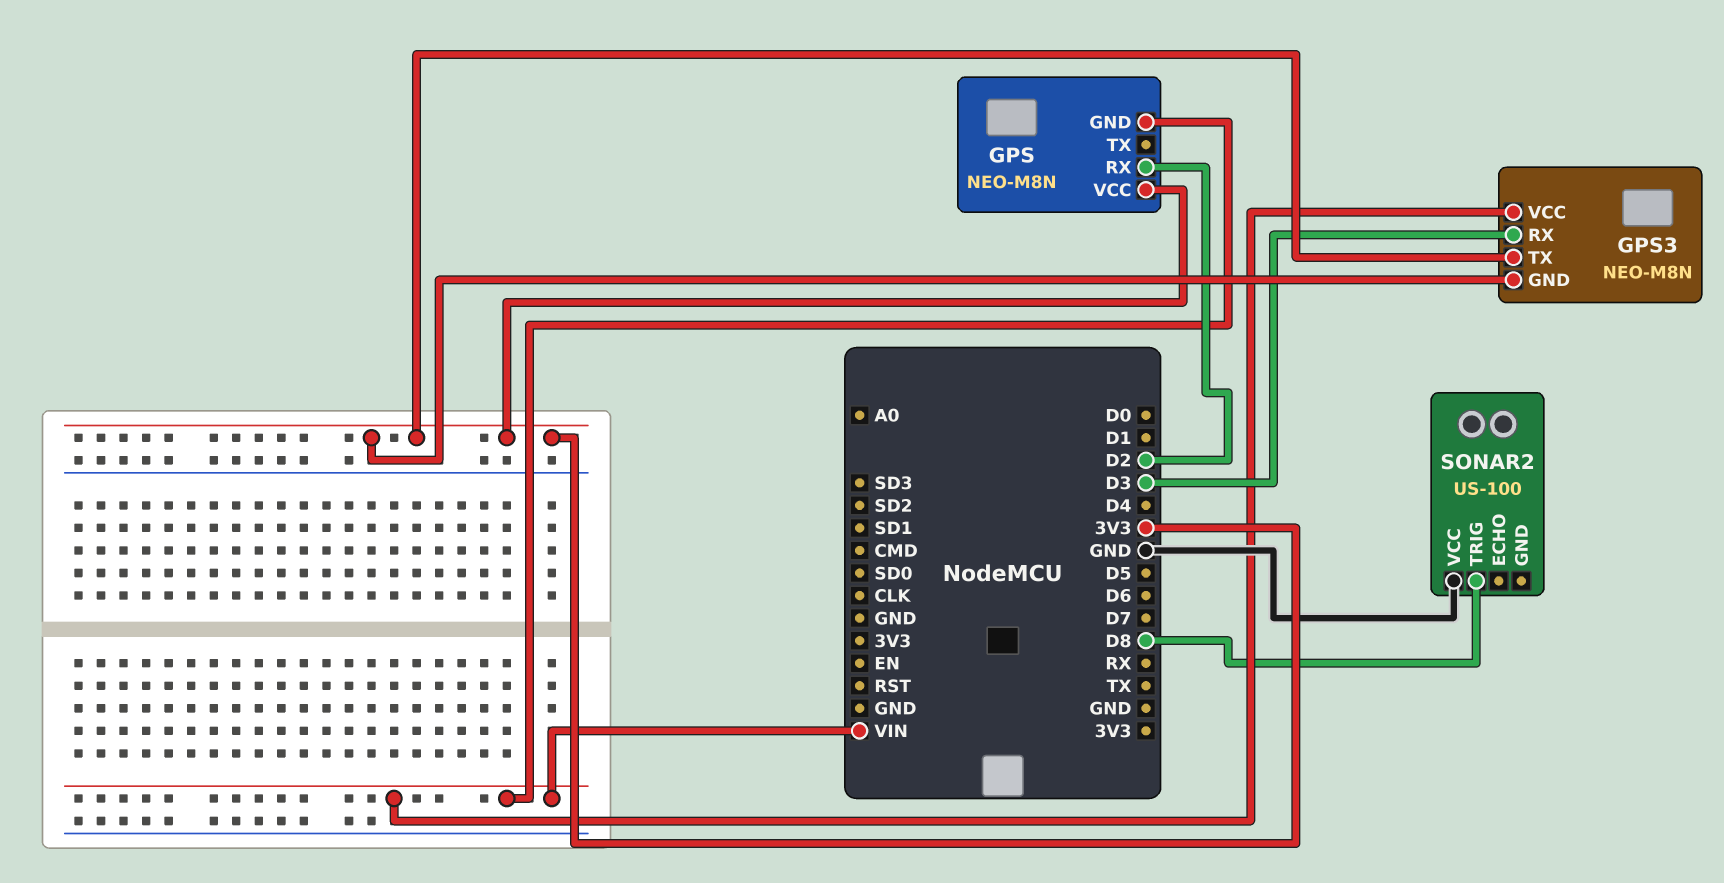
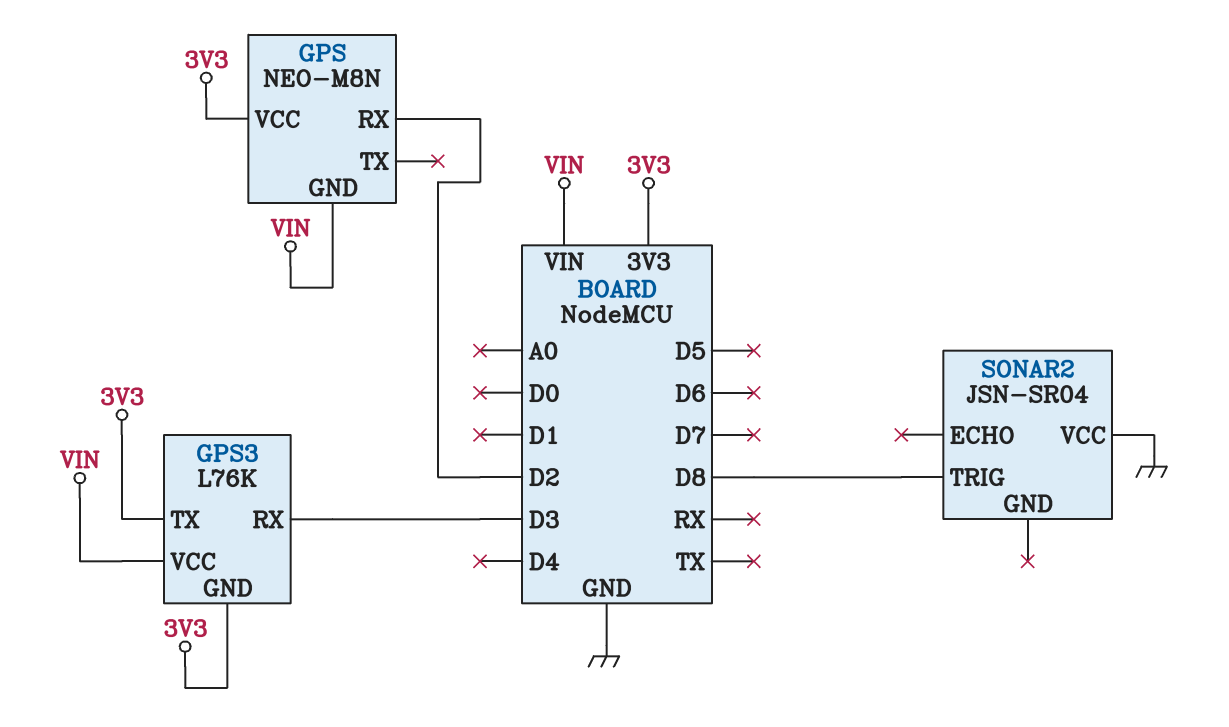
GPS3: NEO-M8N -> L76K
SONAR2: US-100 -> JSN-SR04

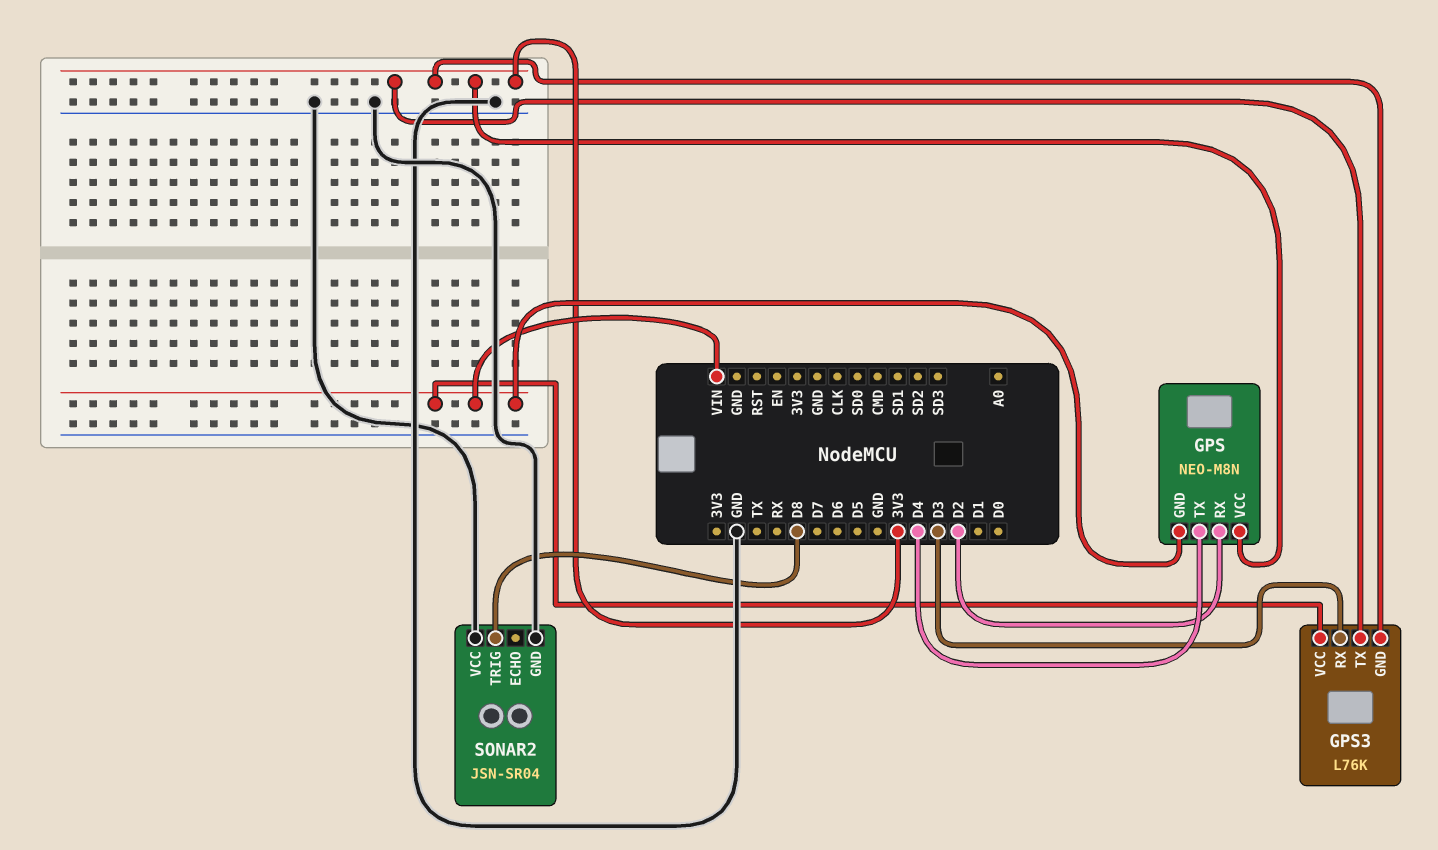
GPS pin TX: none -> D4
SONAR2 pin GND: none -> GND

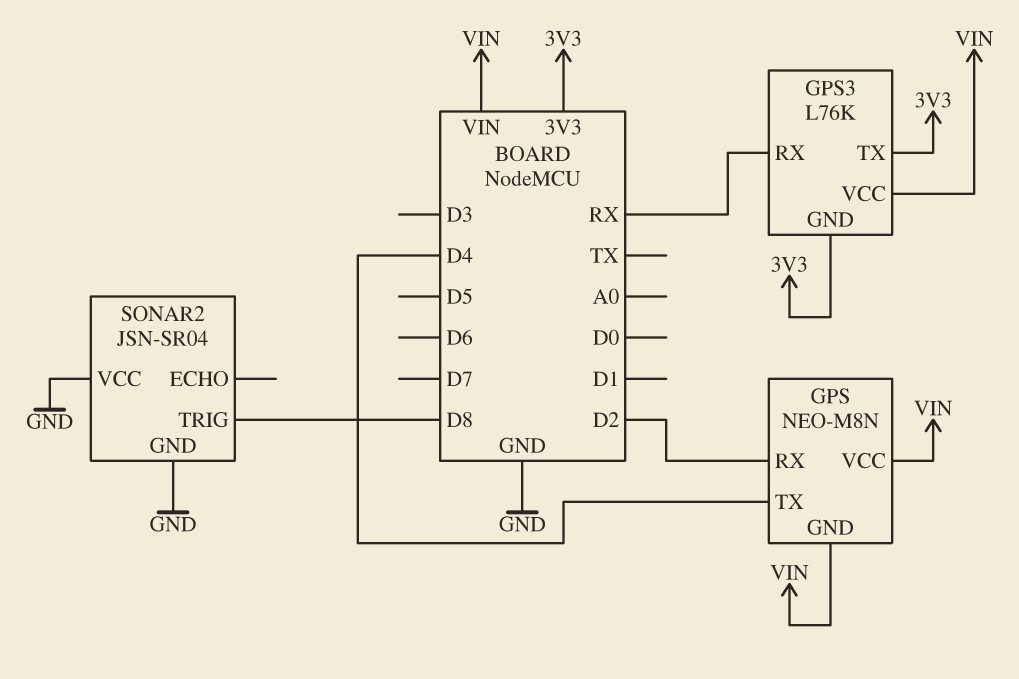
GPS pin VCC: 3V3 -> VIN
GPS3 pin RX: D3 -> RX

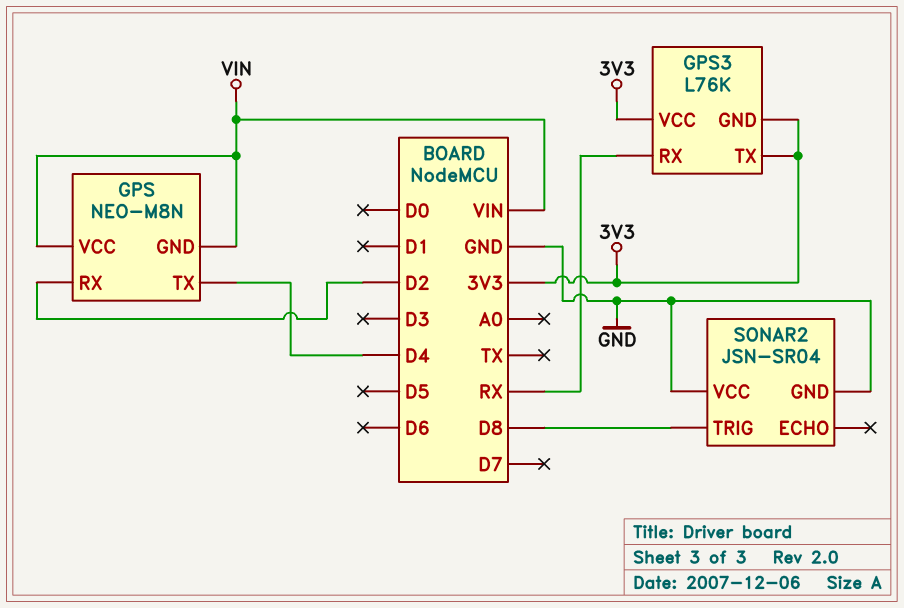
GPS3 pin VCC: VIN -> 3V3

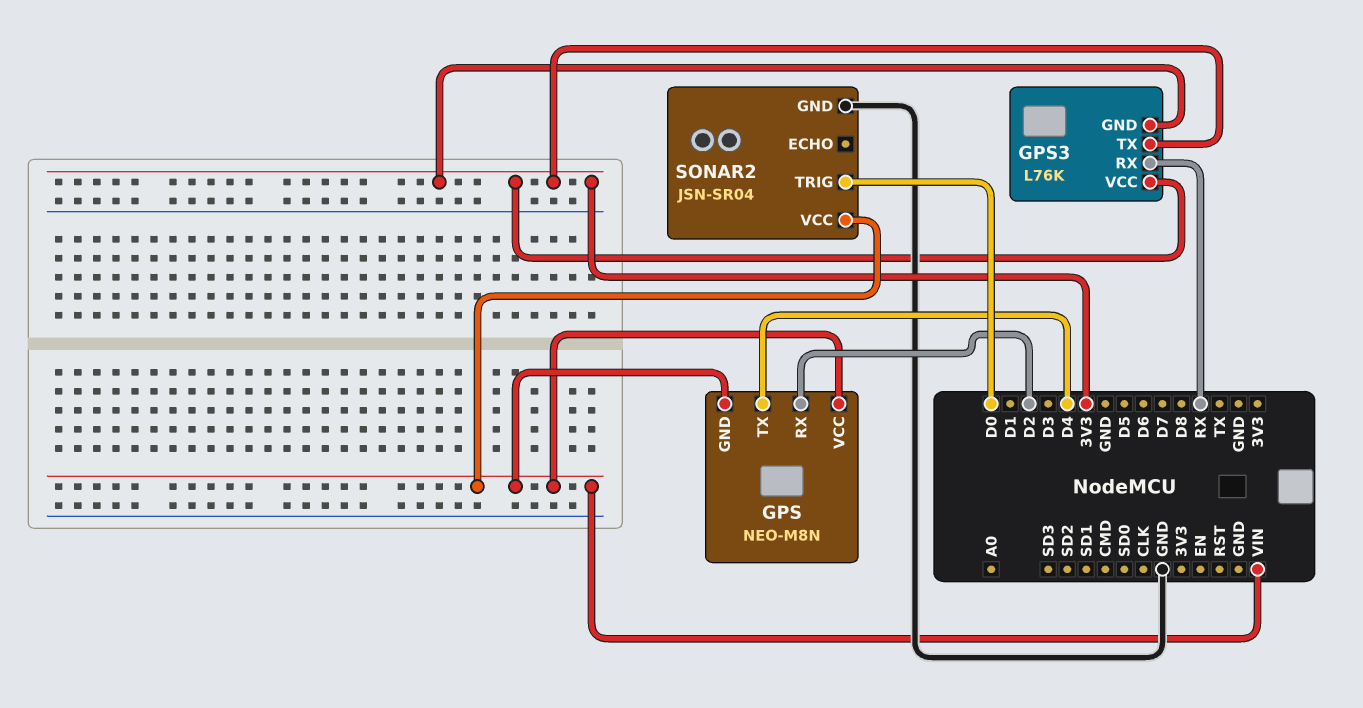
SONAR2 pin TRIG: D8 -> D0
SONAR2 pin VCC: GND -> VIN

